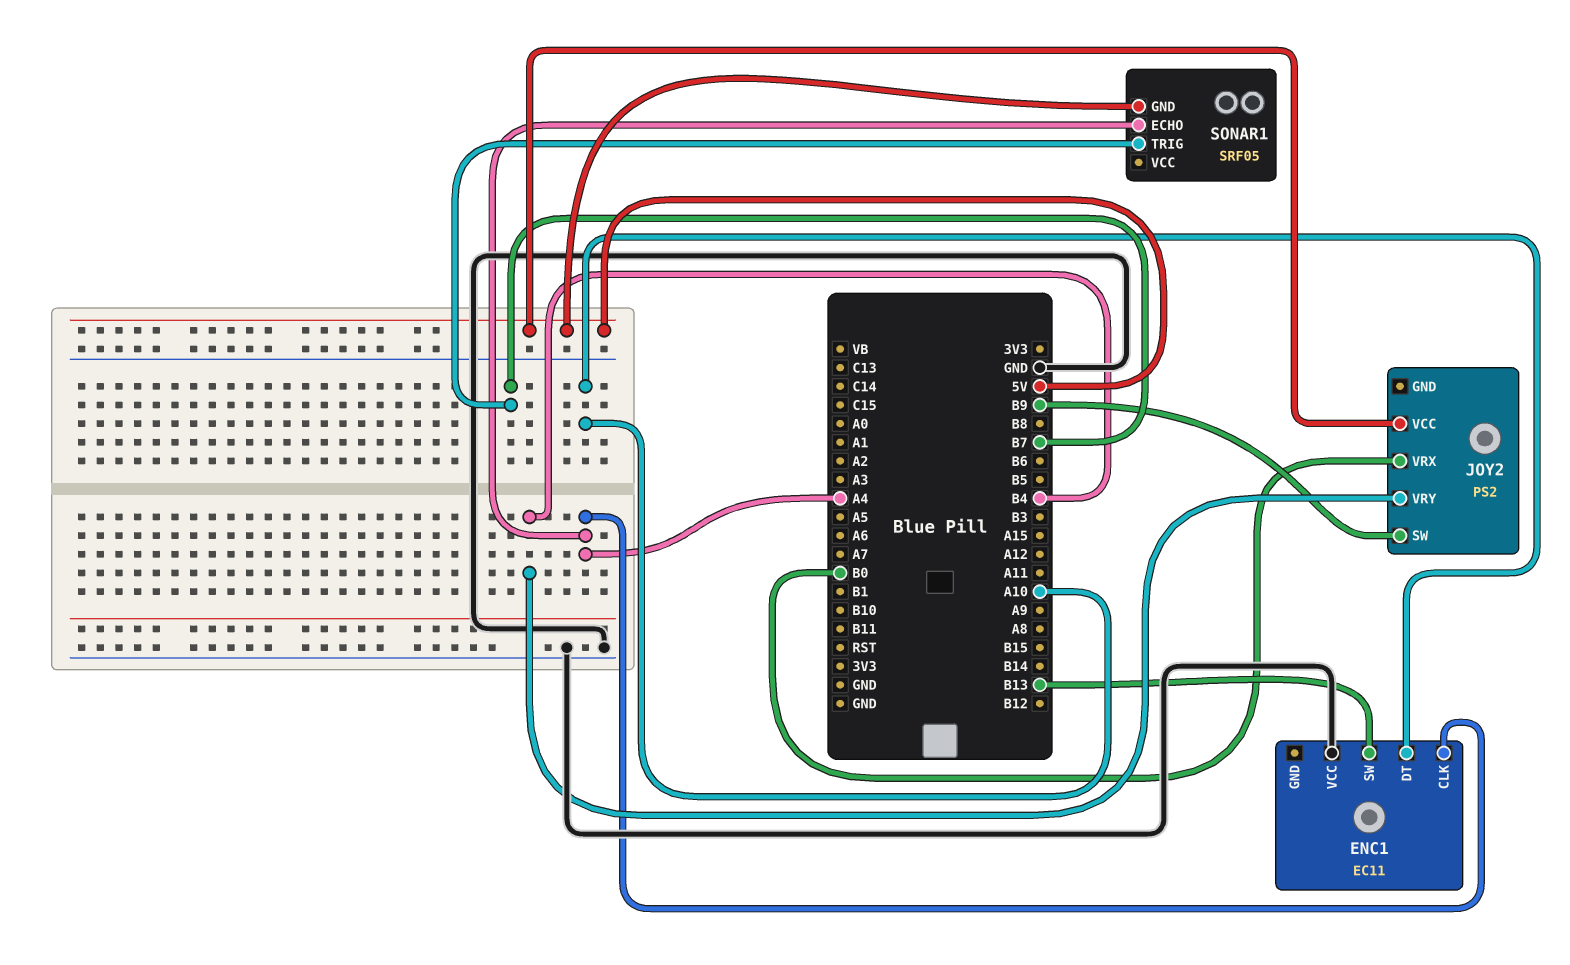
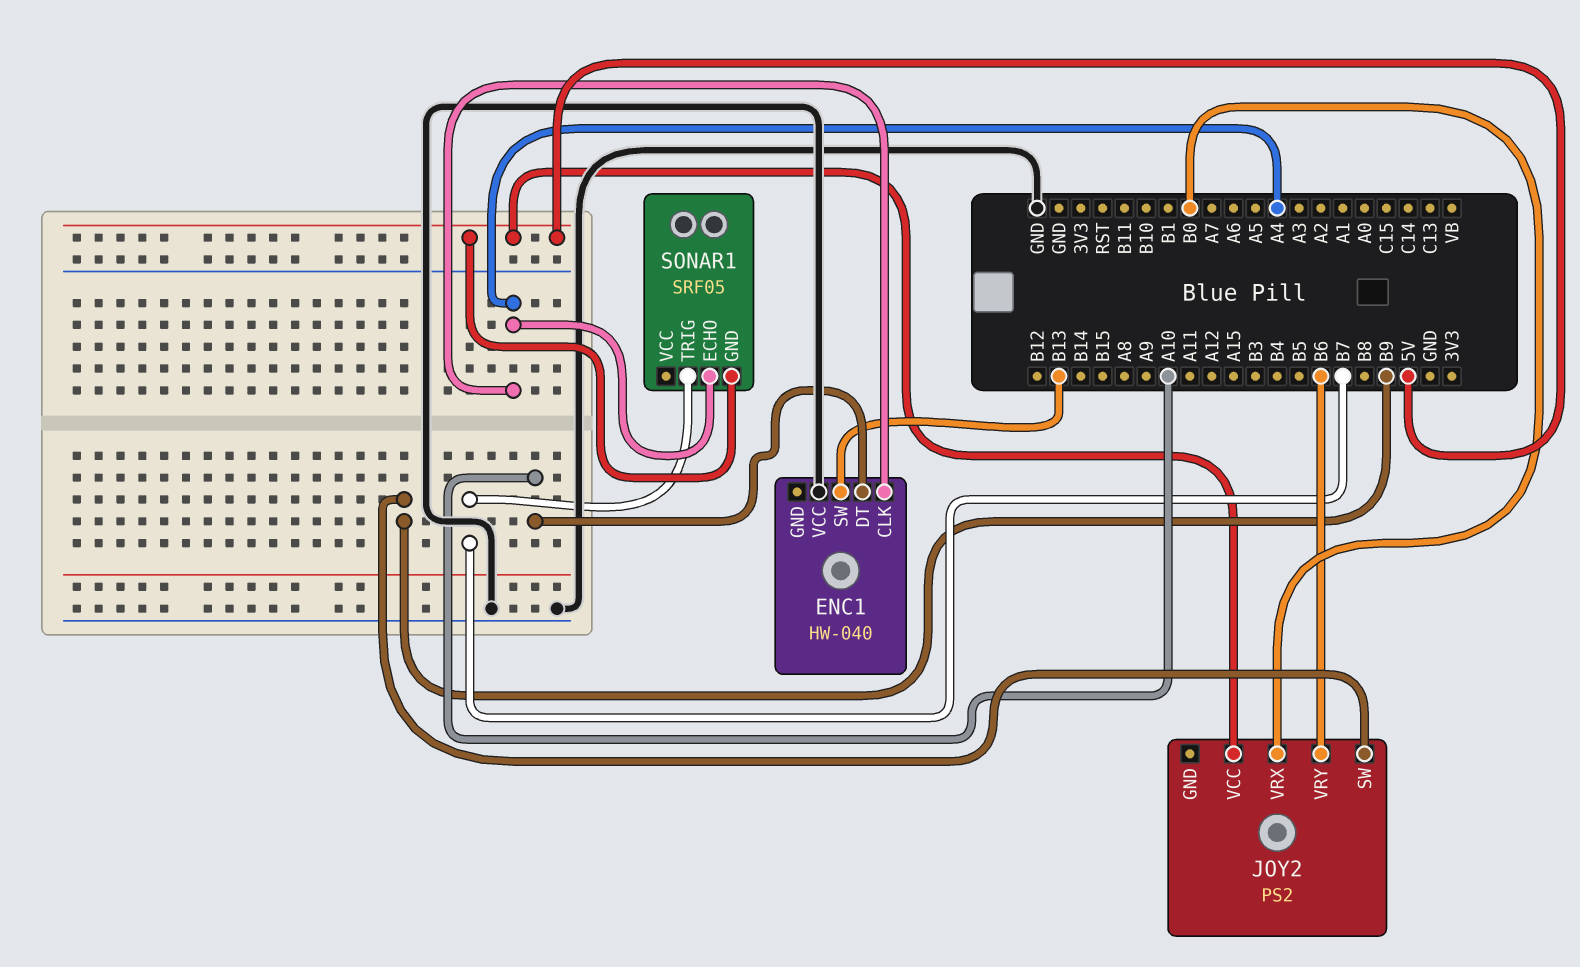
ENC1: EC11 -> HW-040
JOY2 pin VRY: B4 -> B6

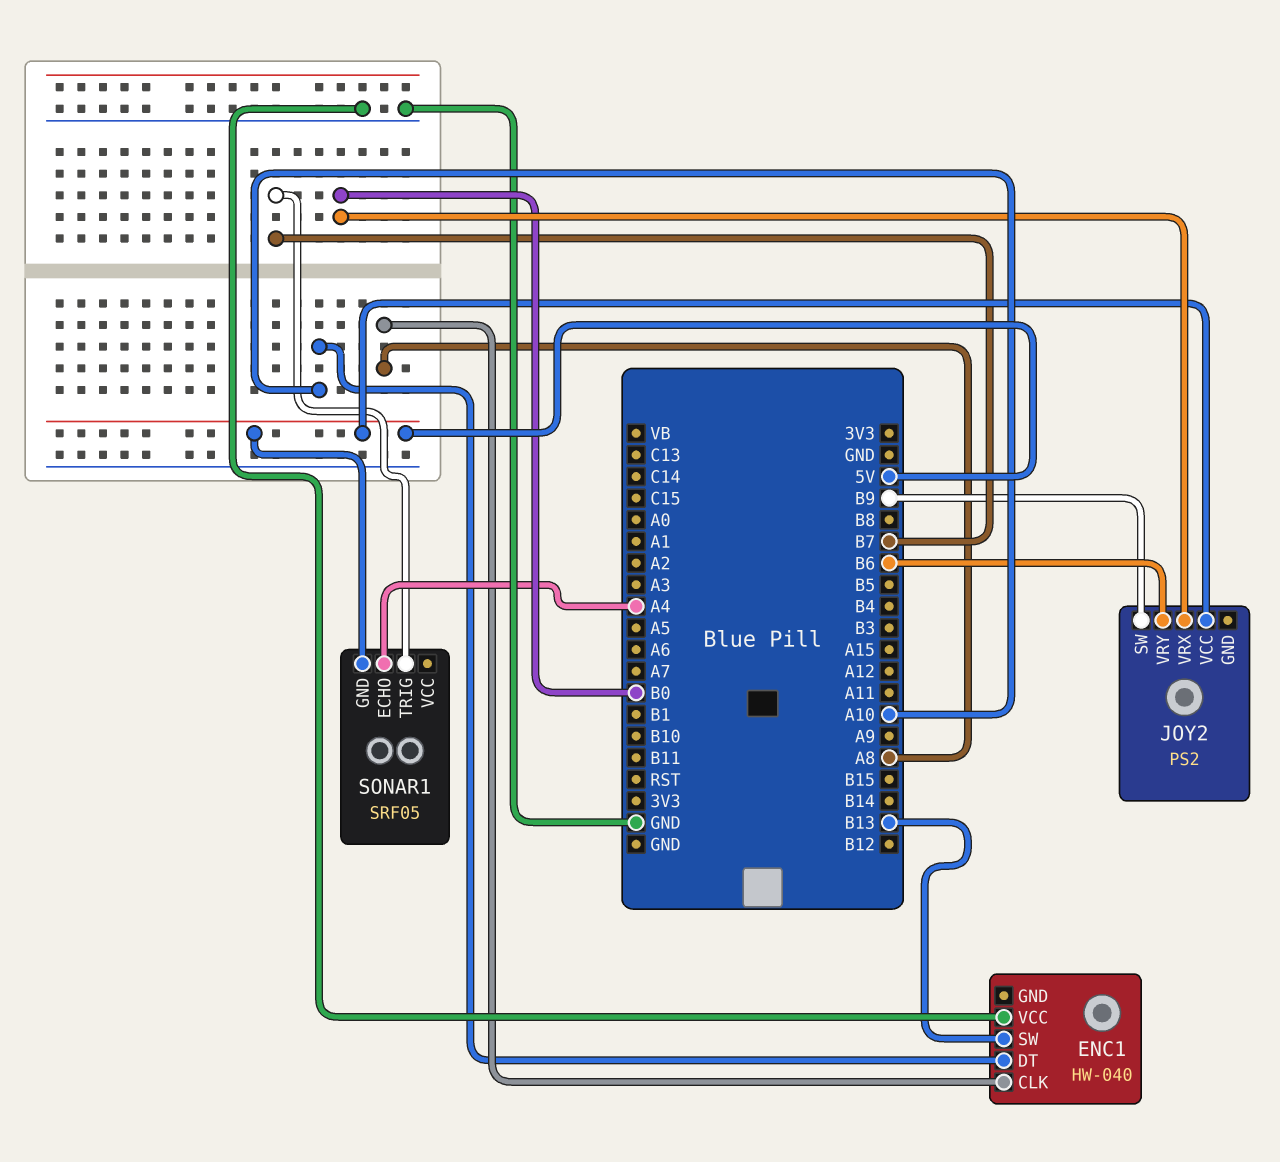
ENC1 pin CLK: A4 -> A8

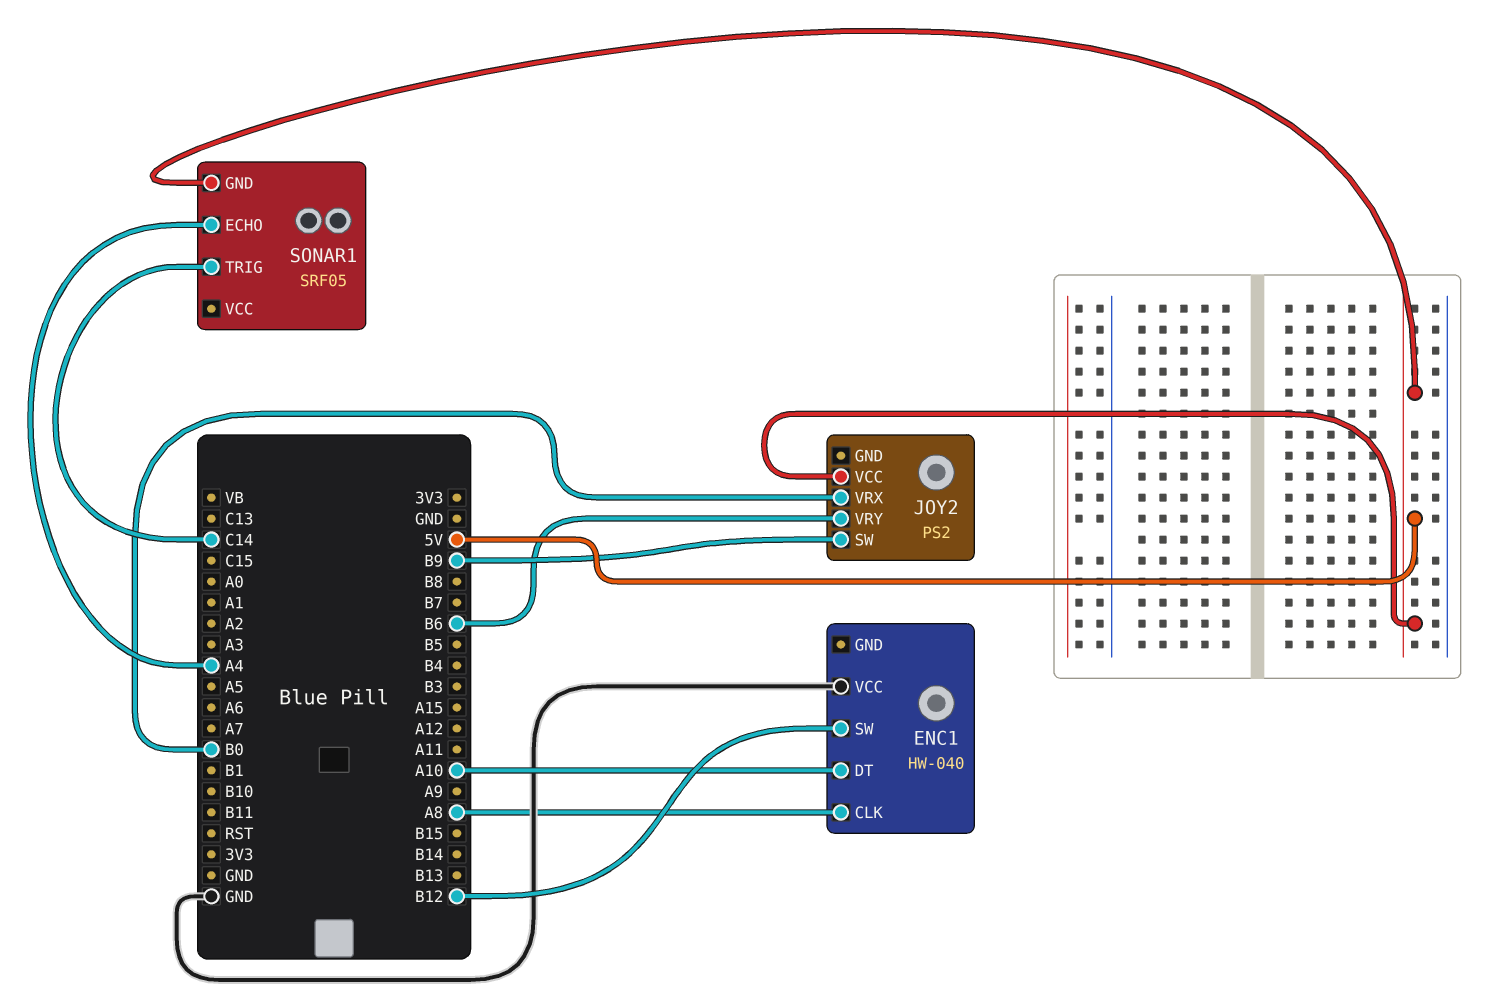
ENC1 pin SW: B13 -> B12
SONAR1 pin TRIG: B7 -> C14

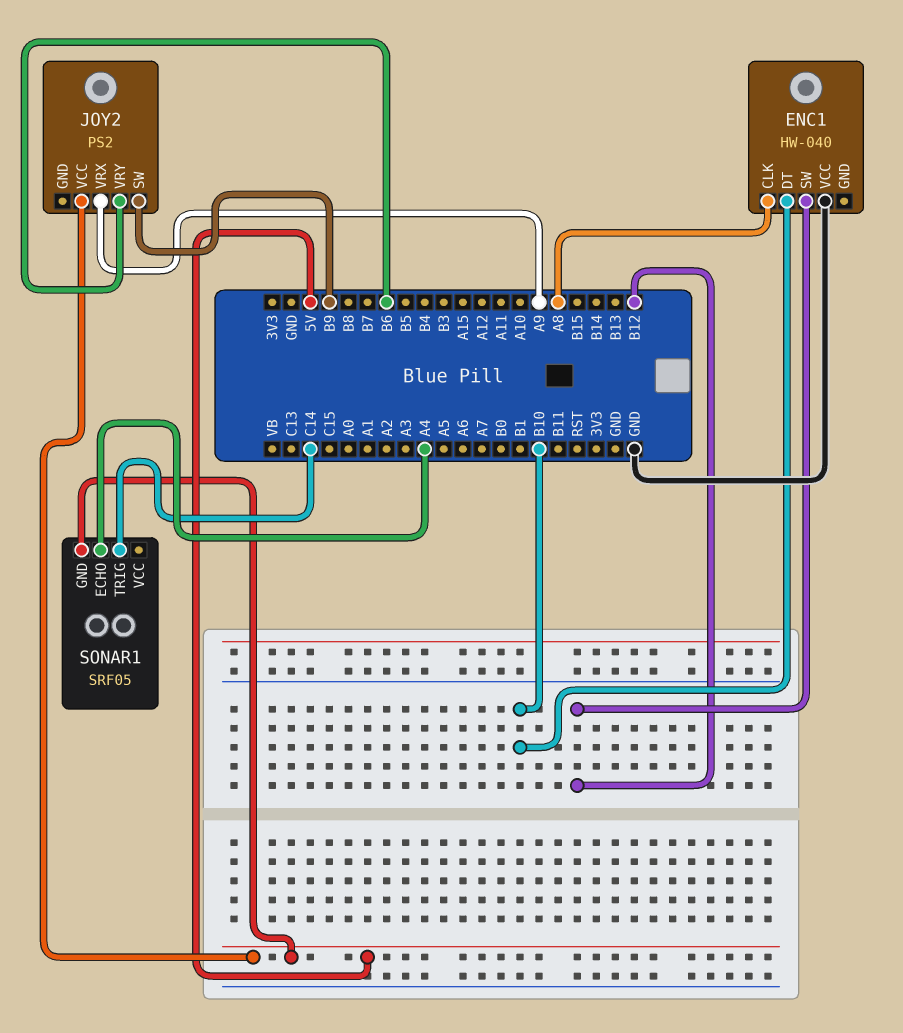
ENC1 pin DT: A10 -> B10
JOY2 pin VRX: B0 -> A9

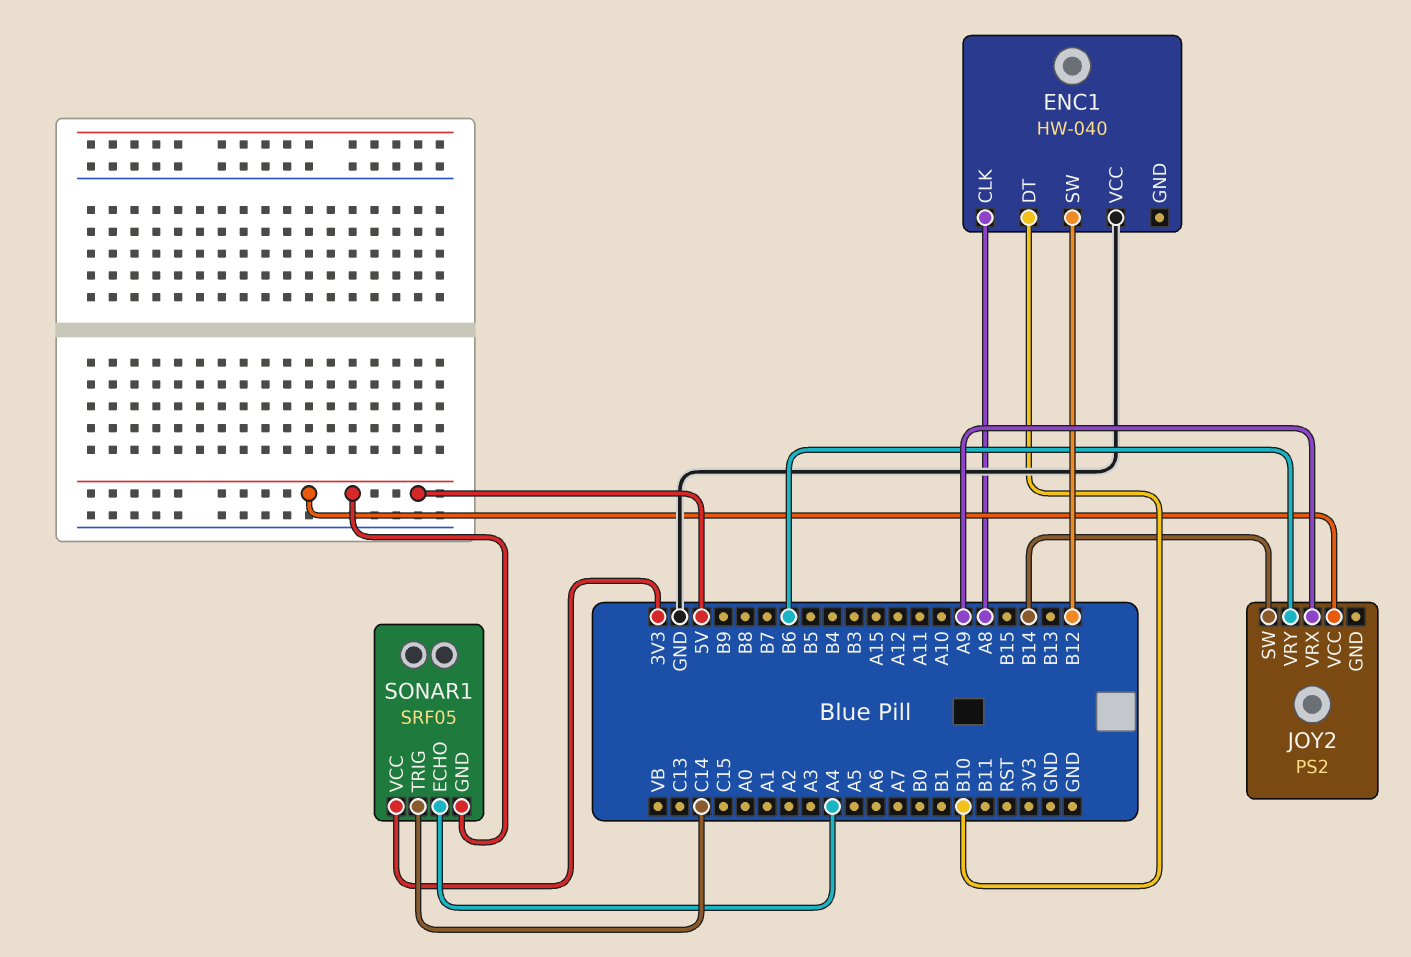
JOY2 pin SW: B9 -> B14
SONAR1 pin VCC: none -> 3V3

